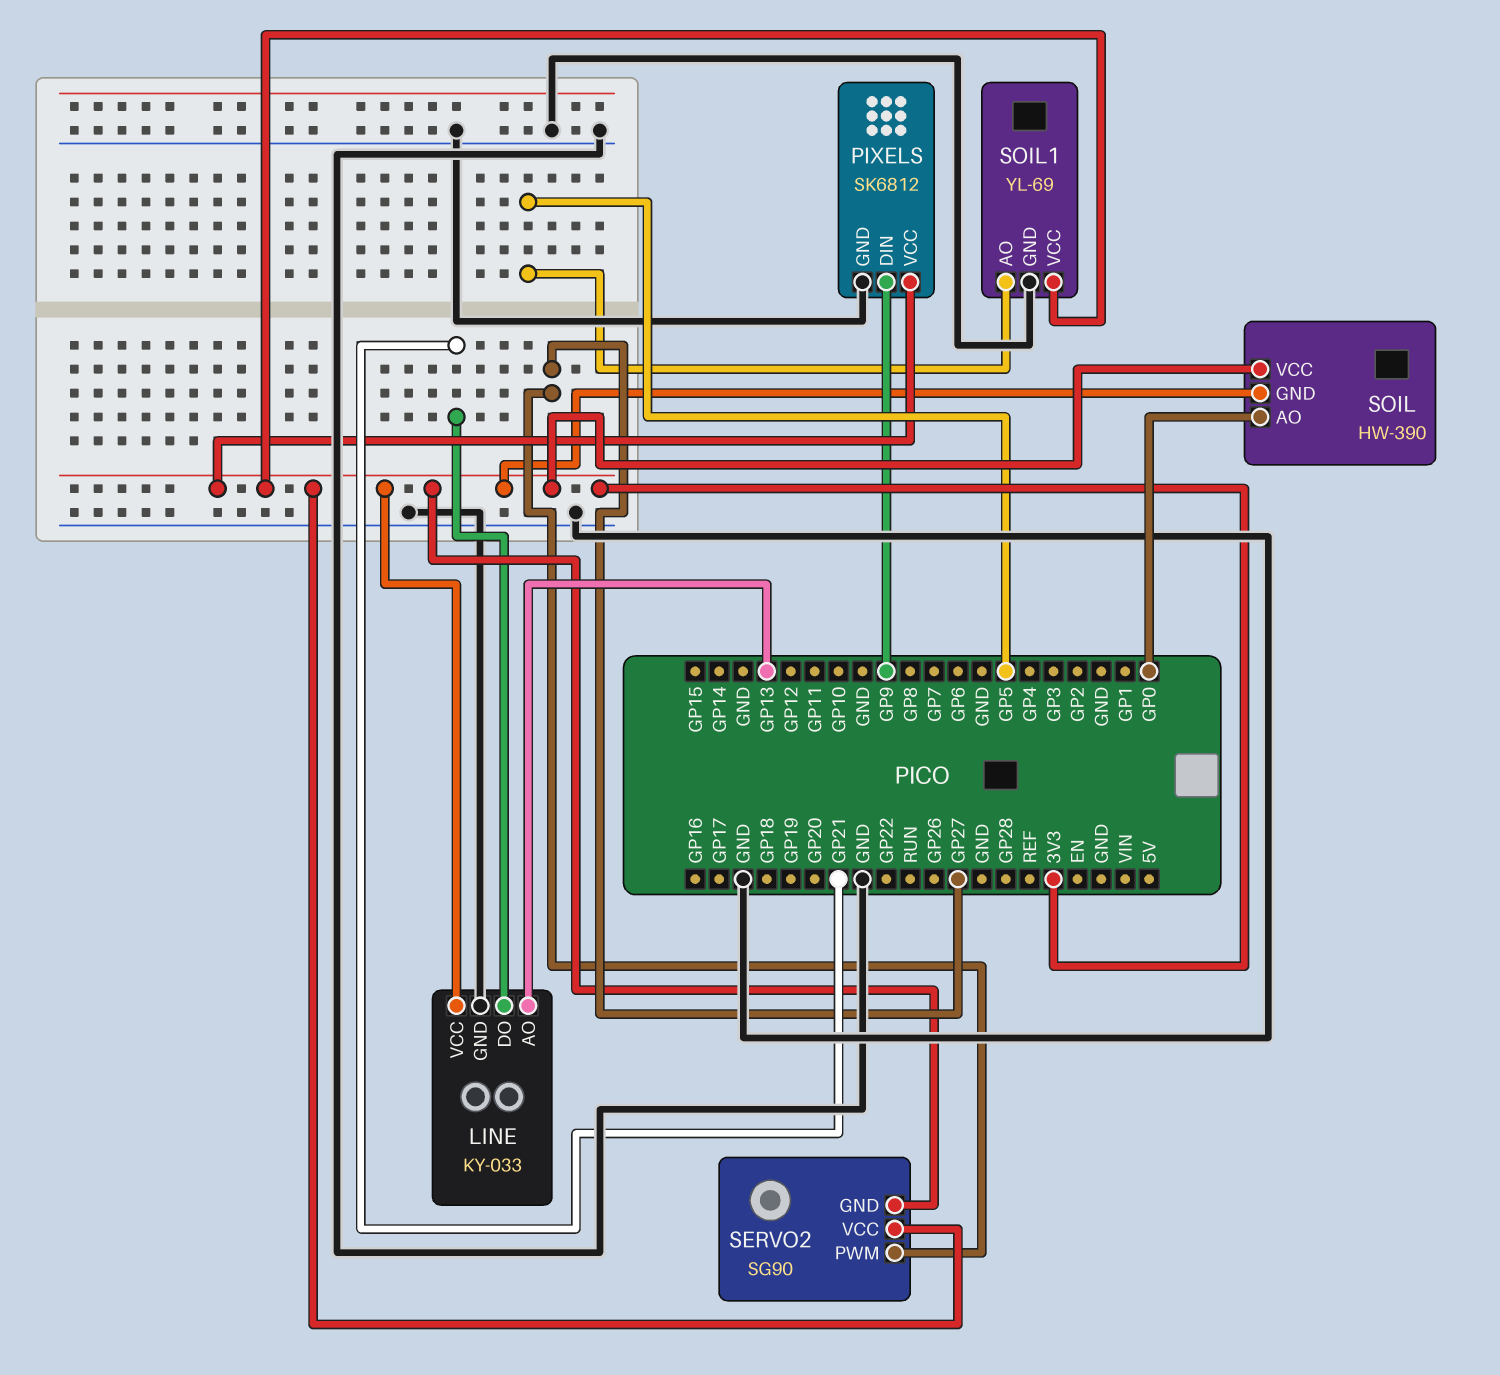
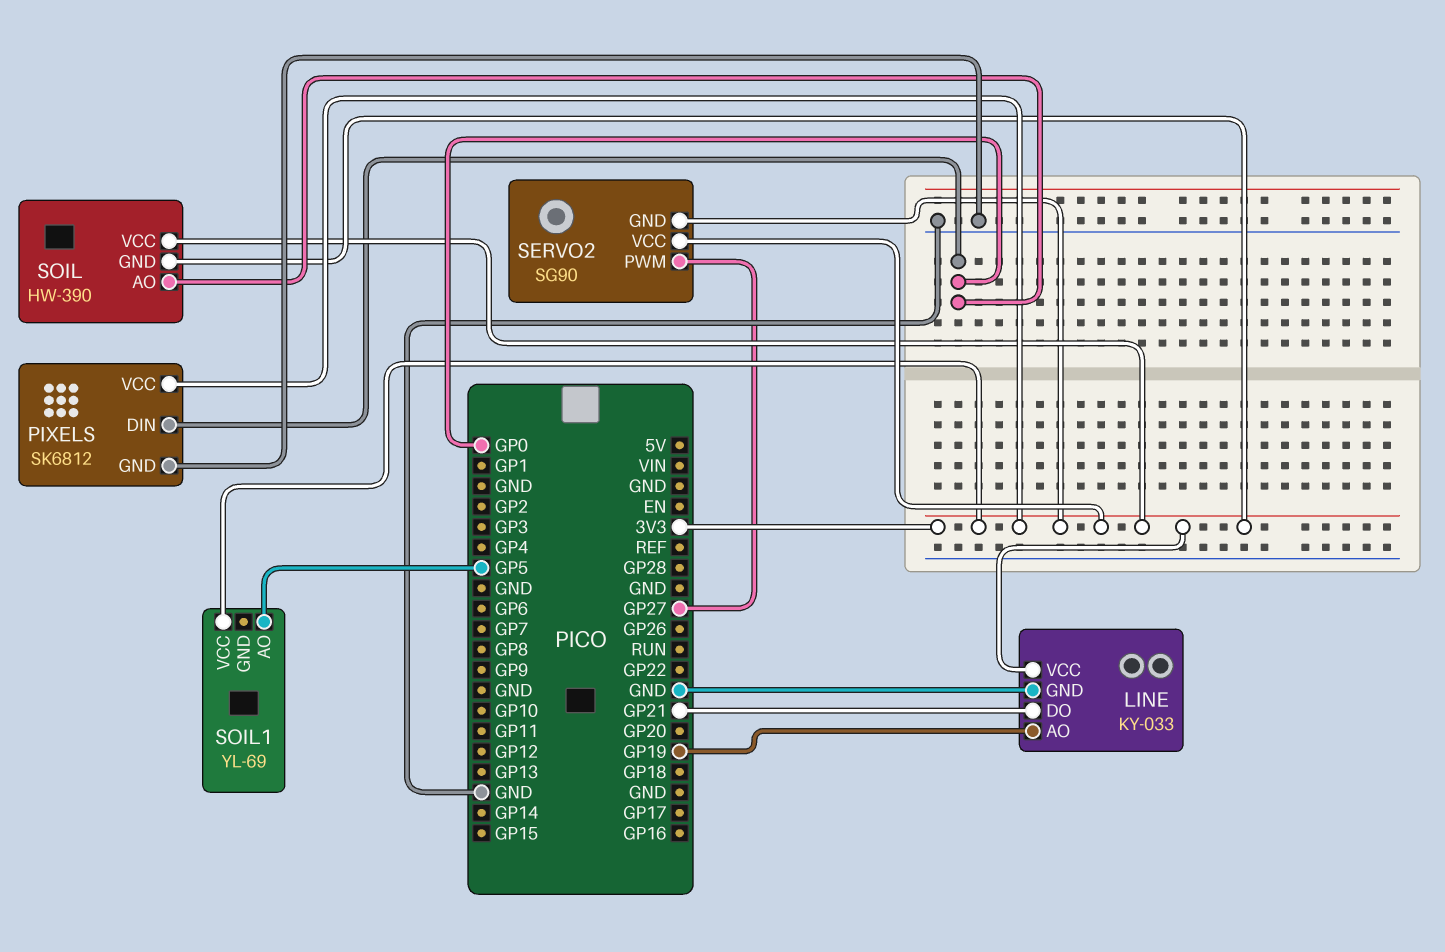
LINE pin AO: GP13 -> GP19
PIXELS pin DIN: GP9 -> GP0
SOIL1 pin GND: GND -> none

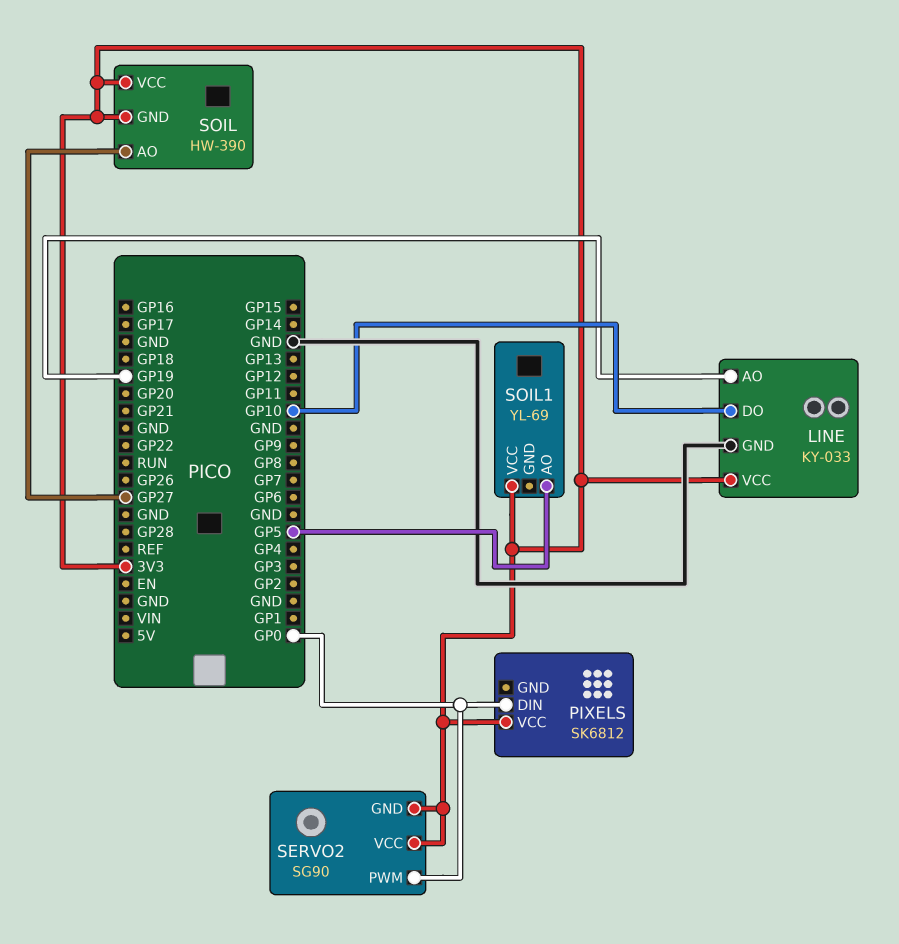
LINE pin DO: GP21 -> GP10
PIXELS pin GND: GND -> none
SERVO2 pin PWM: GP27 -> GP0
SOIL pin AO: GP0 -> GP27

